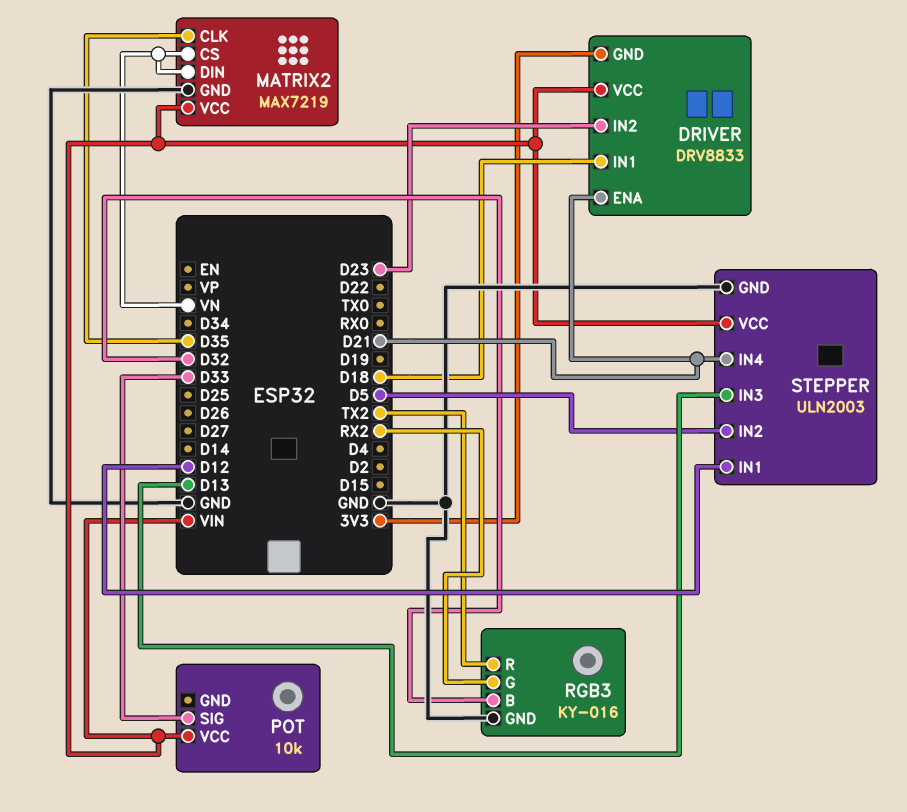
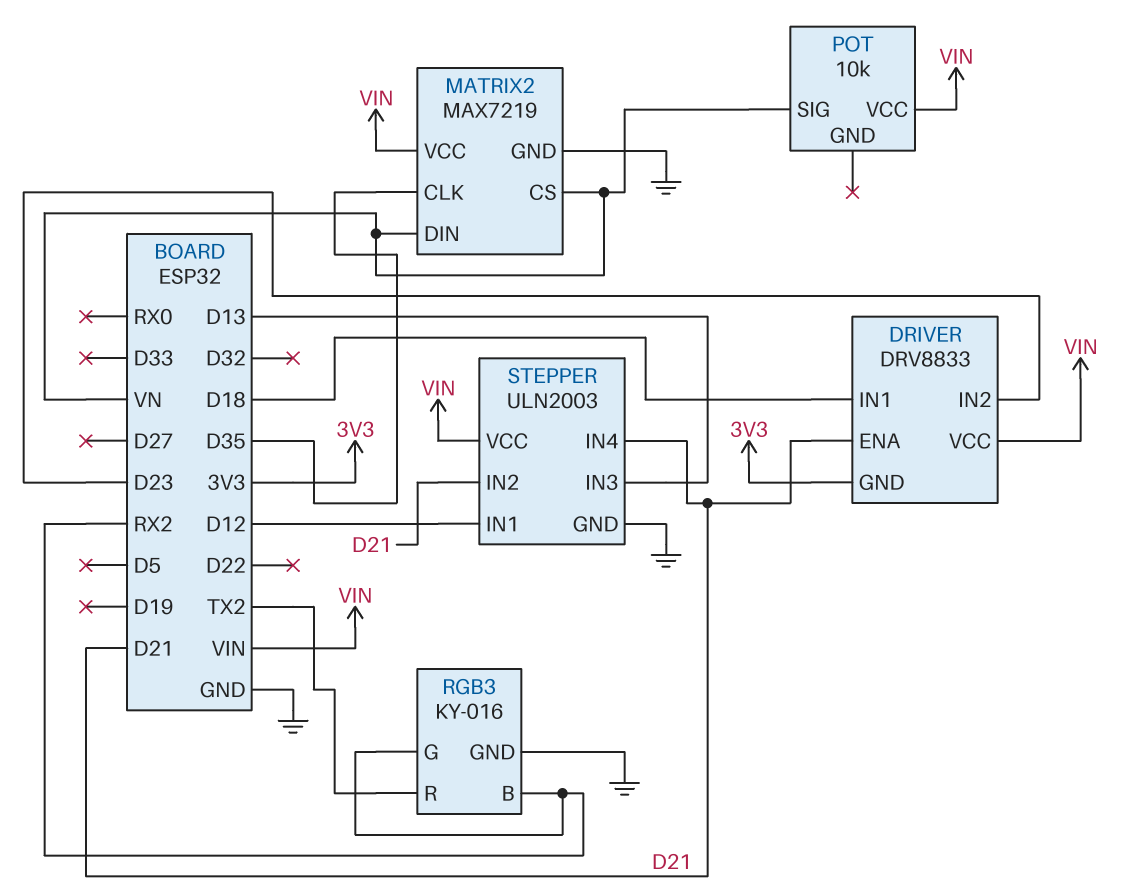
POT pin SIG: D33 -> VN
RGB3 pin B: D32 -> RX2
STEPPER pin IN2: D5 -> D21

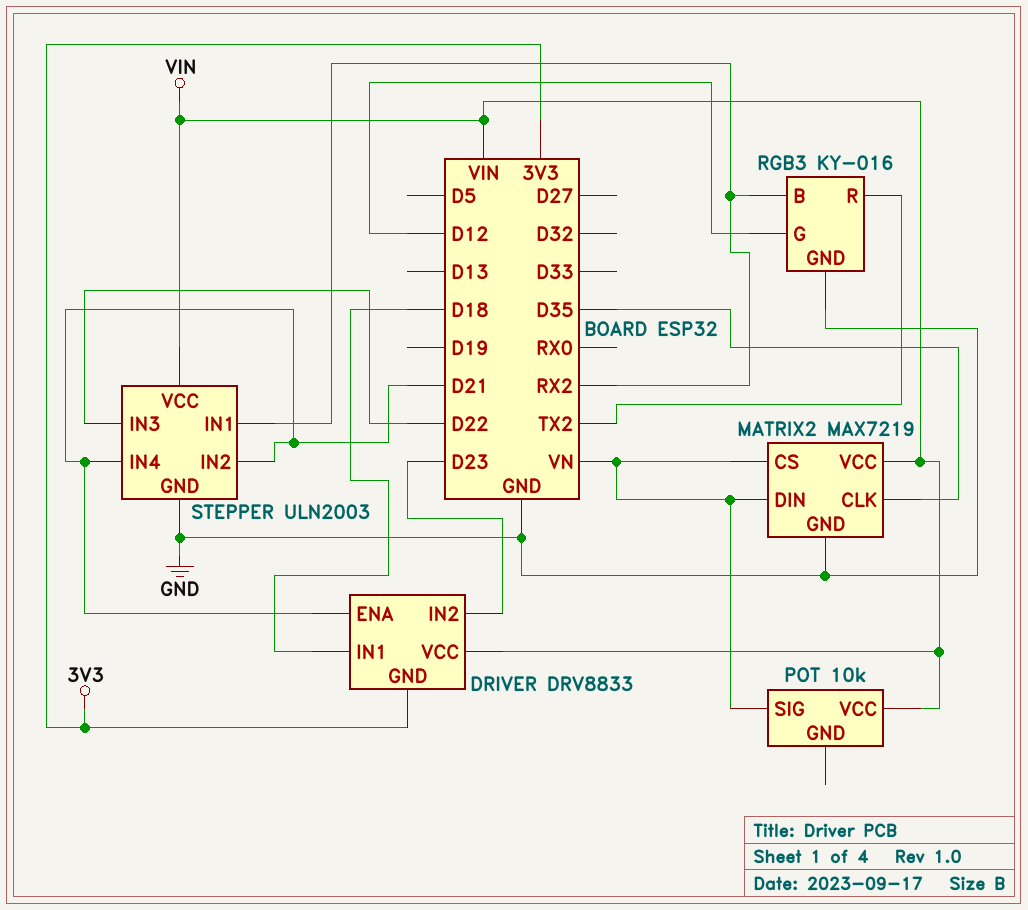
RGB3 pin G: RX2 -> D12
STEPPER pin IN1: D12 -> RX2
STEPPER pin IN3: D13 -> D22

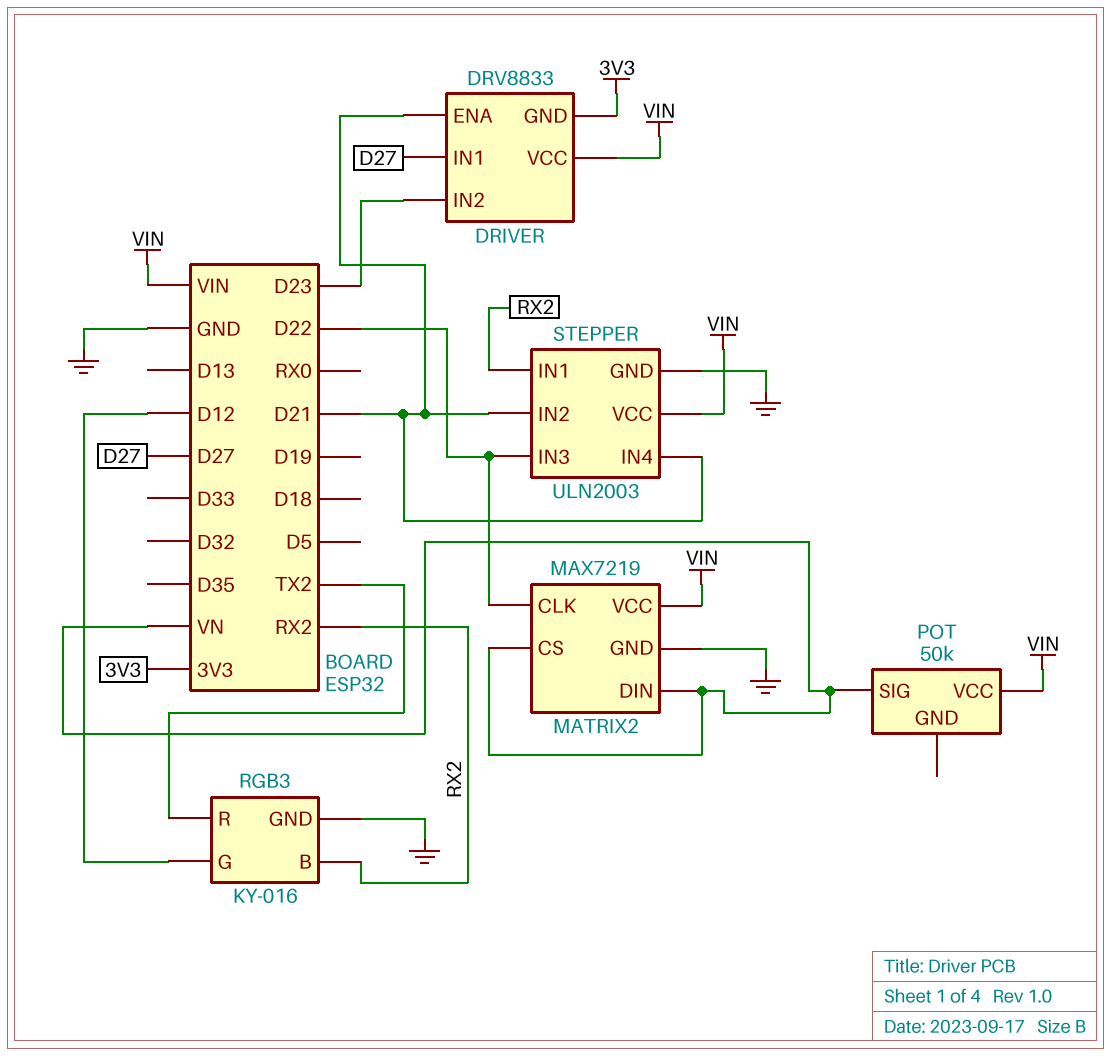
DRIVER pin IN1: D18 -> D27
MATRIX2 pin CLK: D35 -> D22
POT: 10k -> 50k

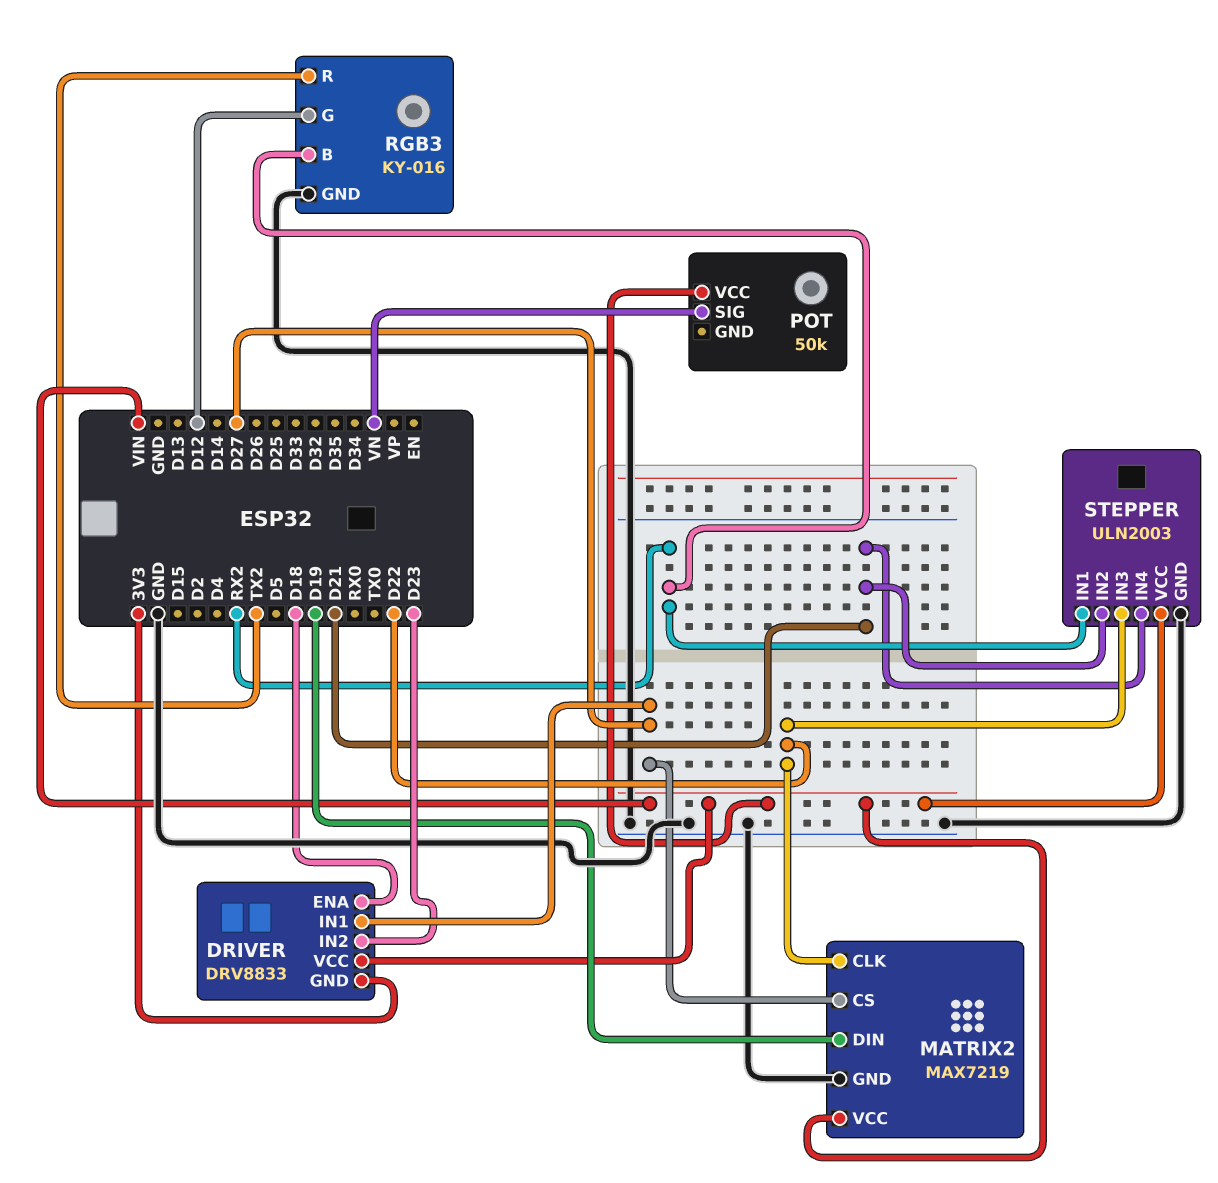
DRIVER pin ENA: D21 -> D18
MATRIX2 pin CS: VN -> D27
MATRIX2 pin DIN: VN -> D19

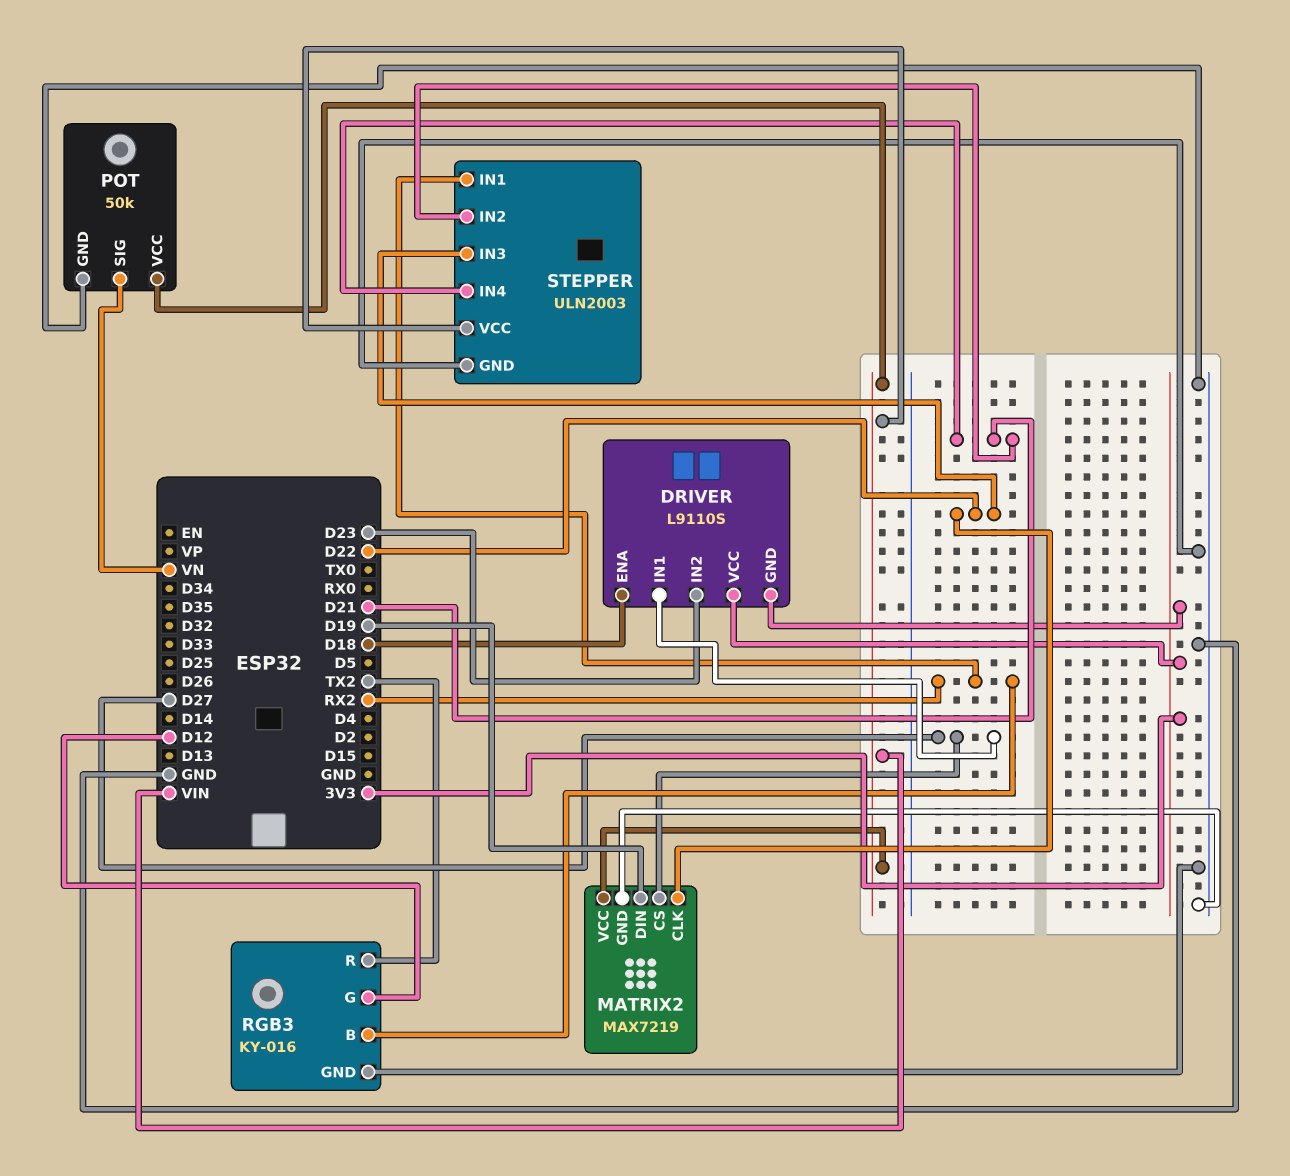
DRIVER: DRV8833 -> L9110S
DRIVER pin VCC: VIN -> 3V3
POT pin GND: none -> GND

